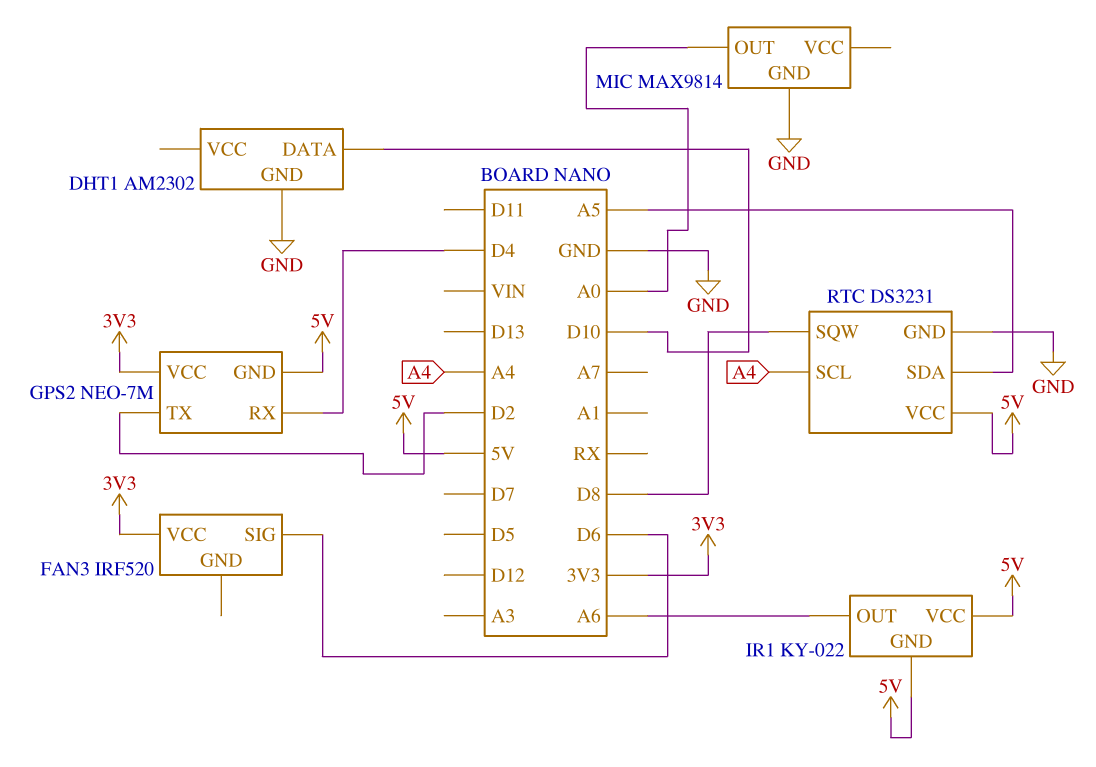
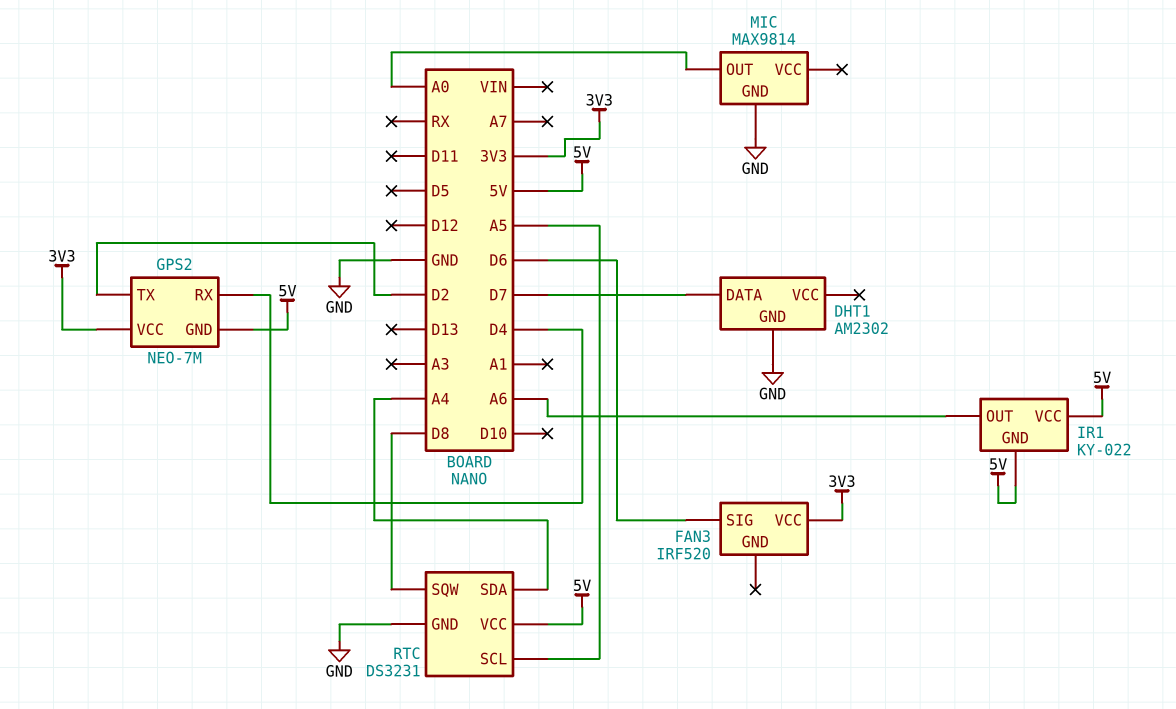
DHT1 pin DATA: D10 -> D7
RTC pin SCL: A4 -> A5
RTC pin SDA: A5 -> A4

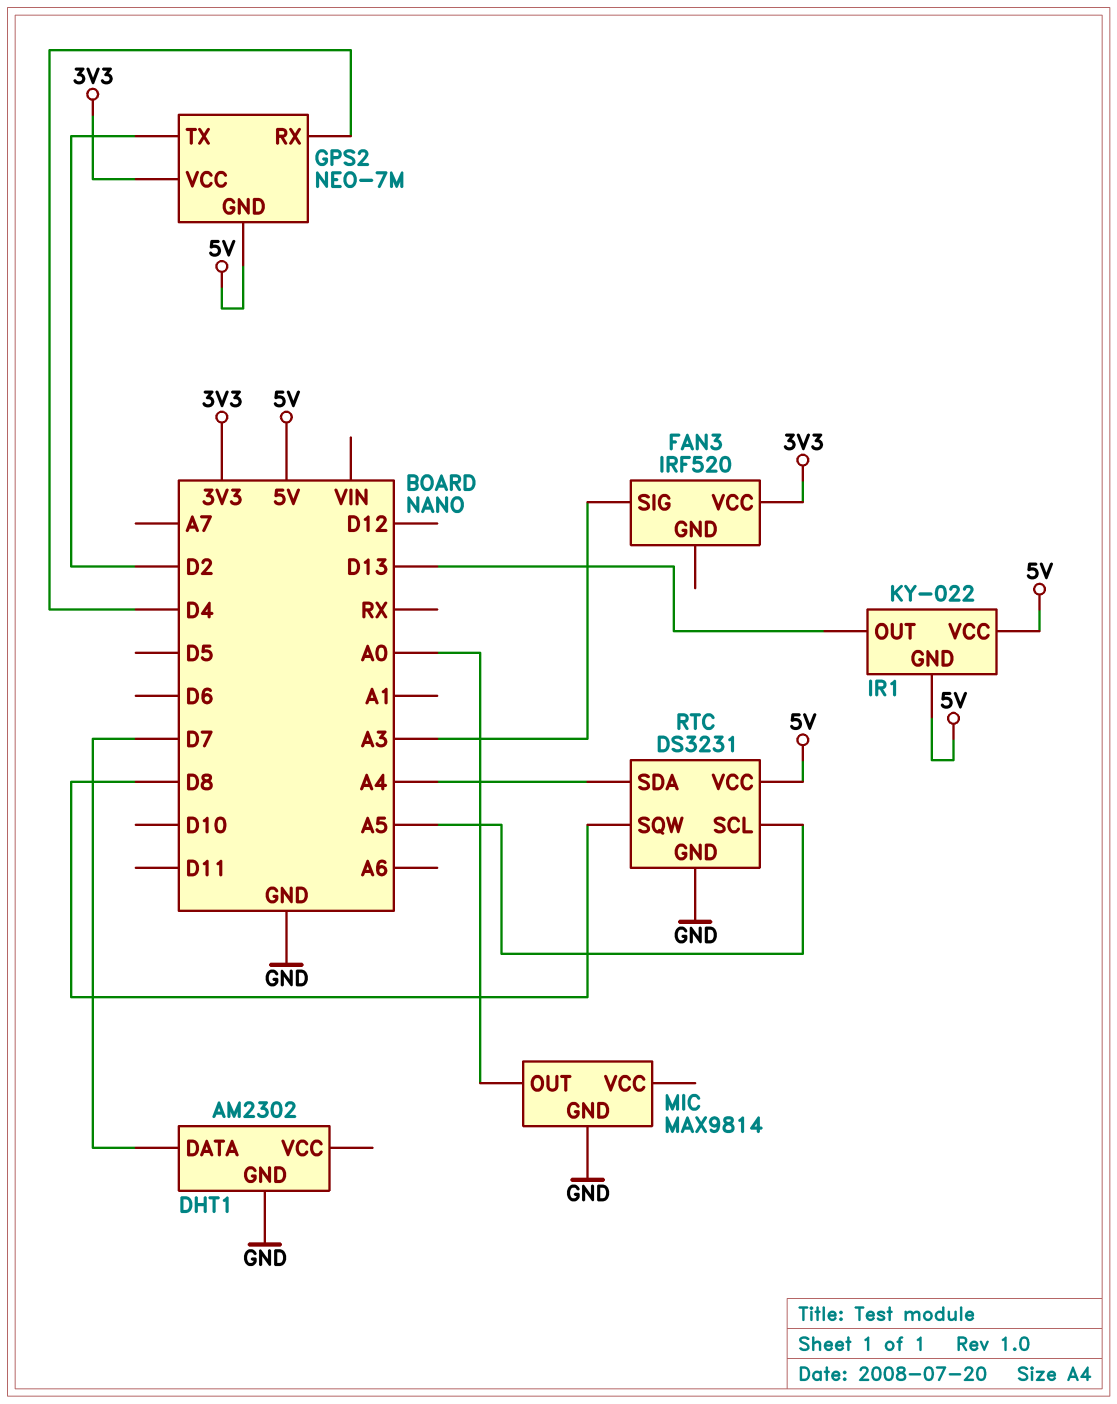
FAN3 pin SIG: D6 -> A3
IR1 pin OUT: A6 -> D13

